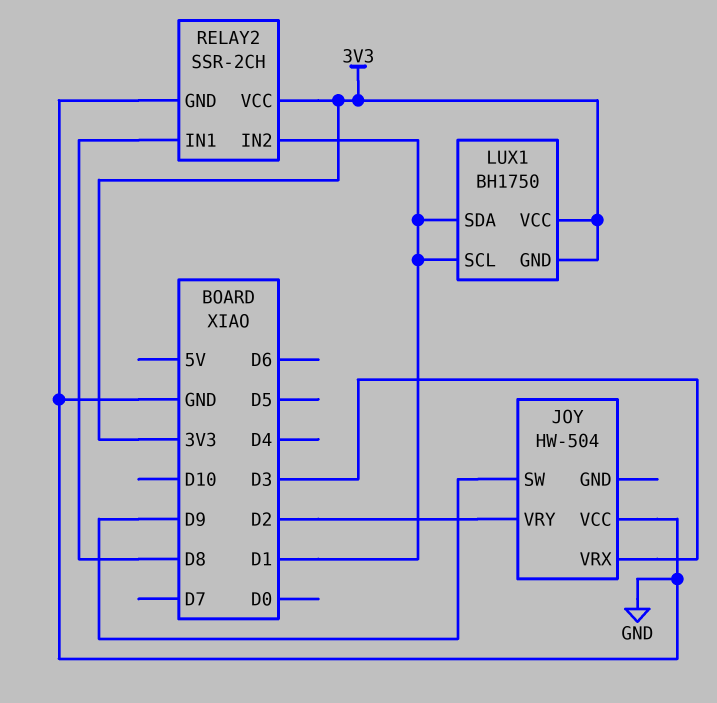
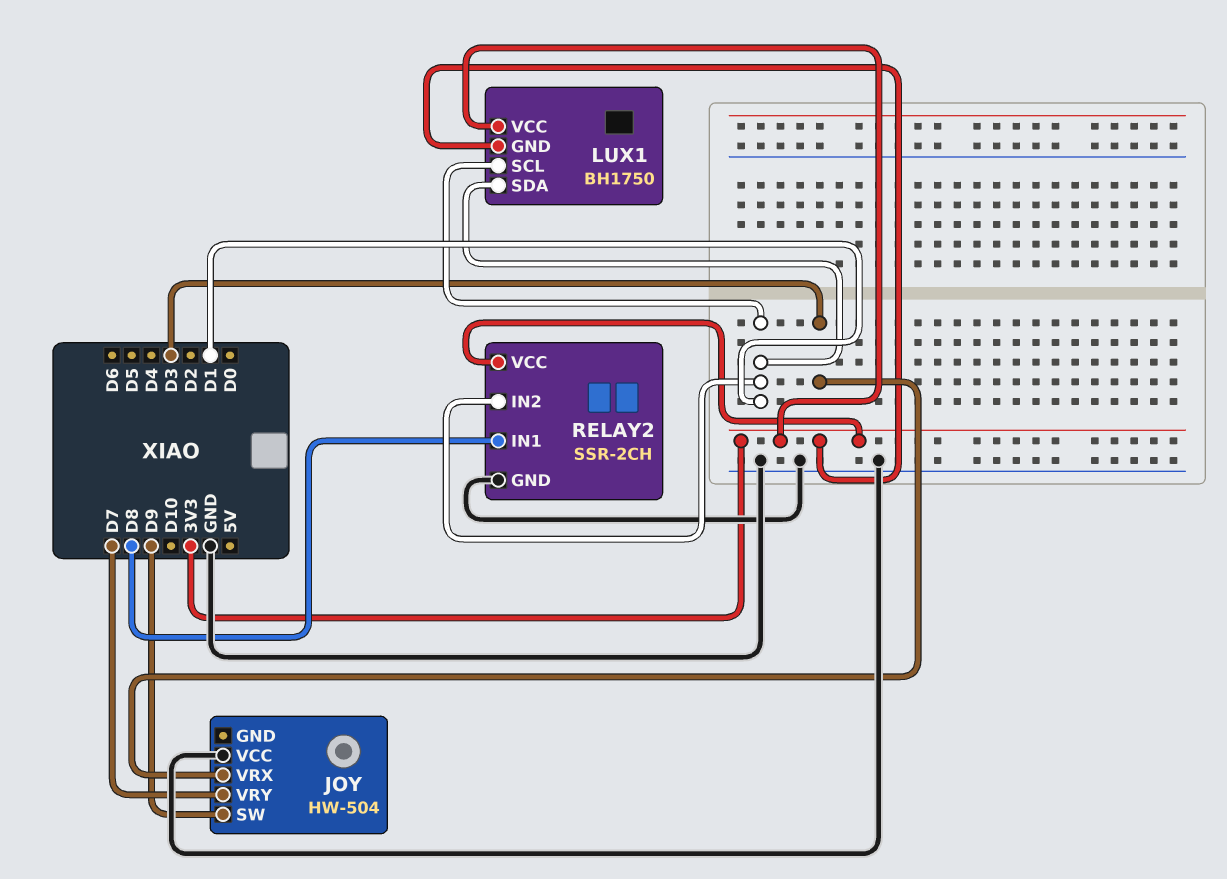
JOY pin VRY: D2 -> D7

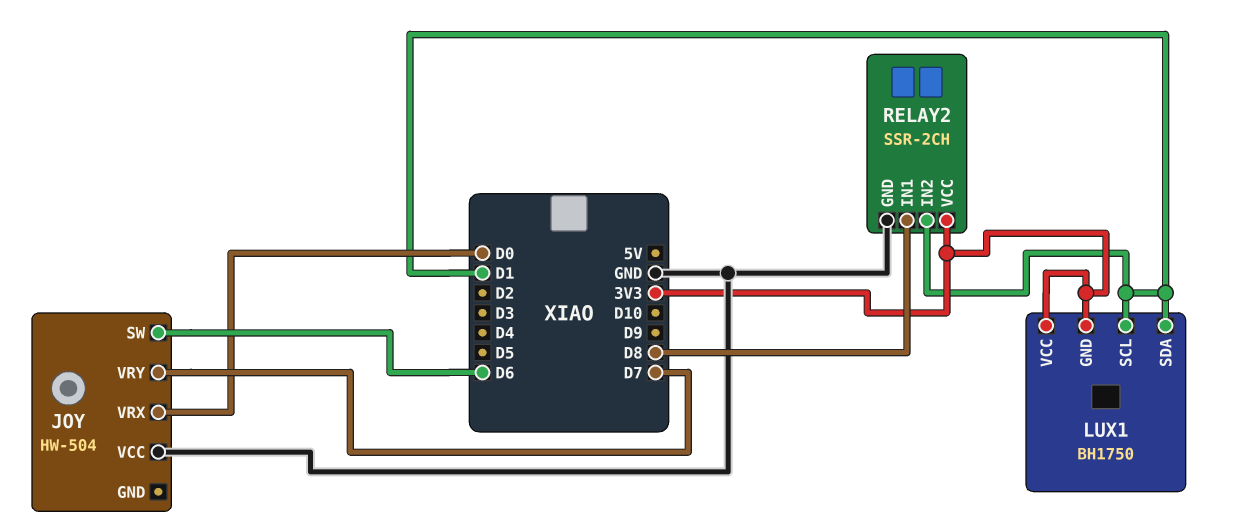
JOY pin SW: D9 -> D6
JOY pin VRX: D3 -> D0

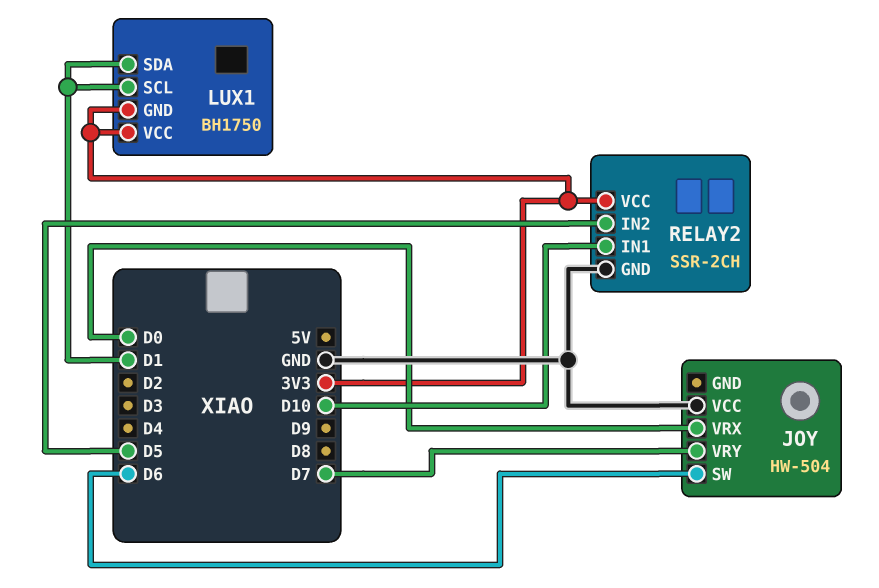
RELAY2 pin IN1: D8 -> D10
RELAY2 pin IN2: D1 -> D5

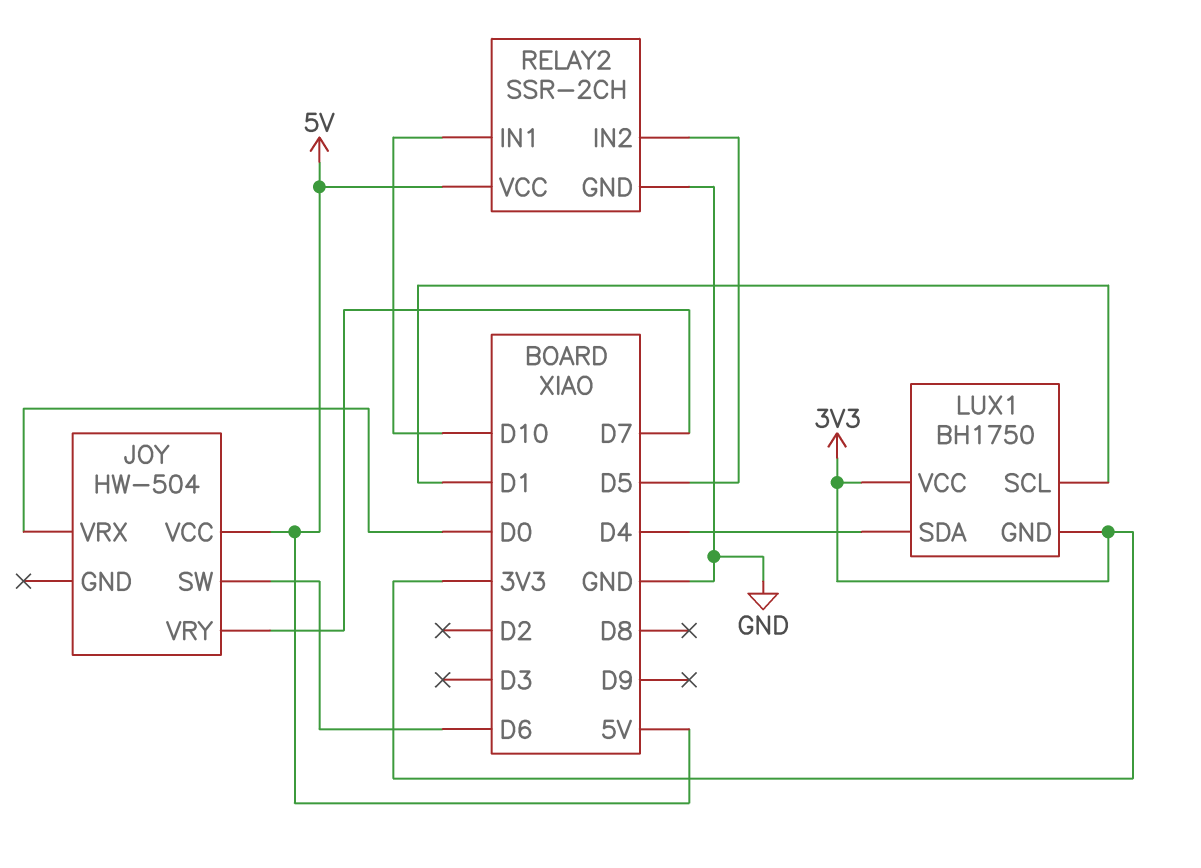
JOY pin VCC: GND -> 5V
LUX1 pin SDA: D1 -> D4
RELAY2 pin VCC: 3V3 -> 5V

